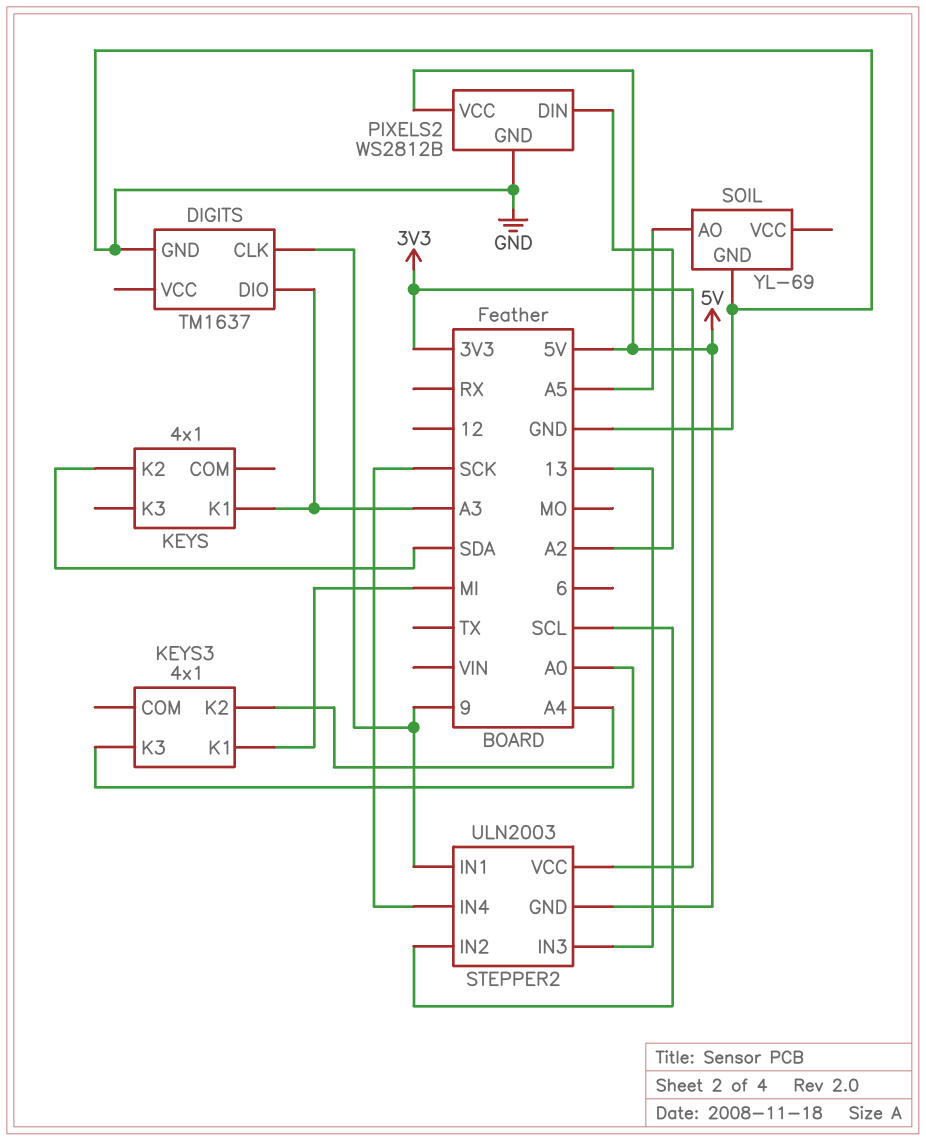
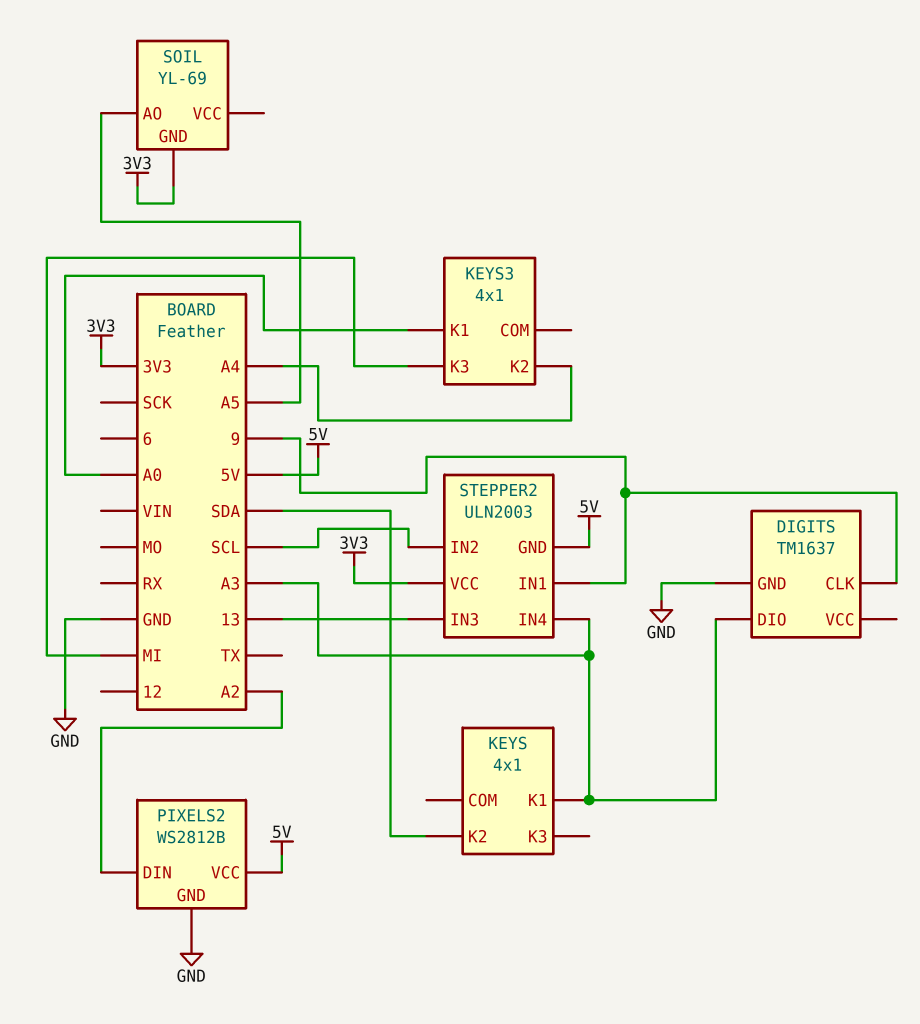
KEYS3 pin K1: MI -> A0
KEYS3 pin K3: A0 -> MI
SOIL pin GND: GND -> 3V3
STEPPER2 pin IN4: SCK -> A3

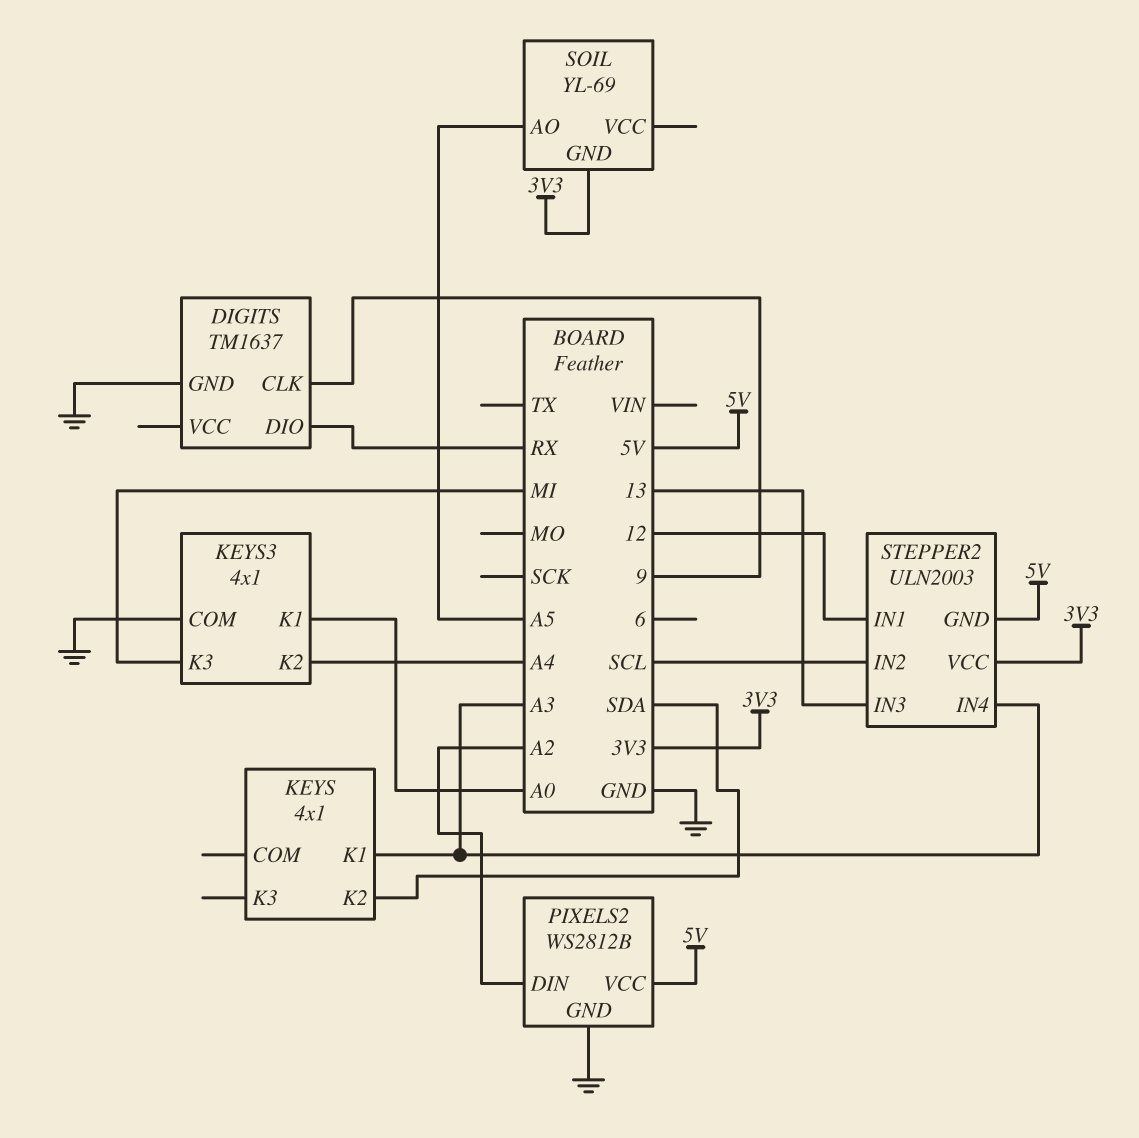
DIGITS pin DIO: A3 -> RX
KEYS3 pin COM: none -> GND
STEPPER2 pin IN1: 9 -> 12

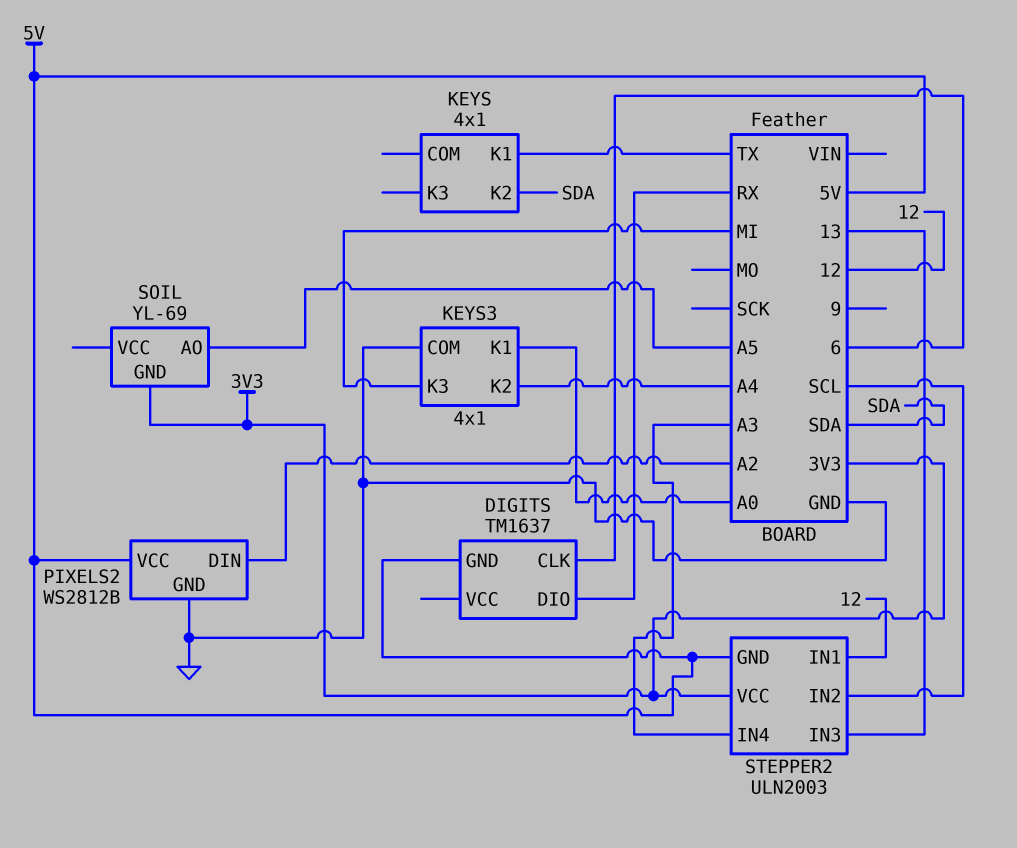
DIGITS pin CLK: 9 -> 6
DIGITS pin GND: GND -> 5V
KEYS pin K1: A3 -> TX

